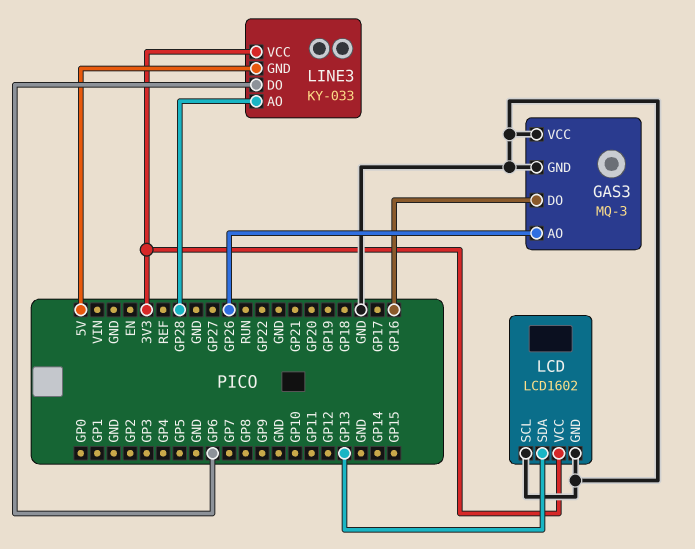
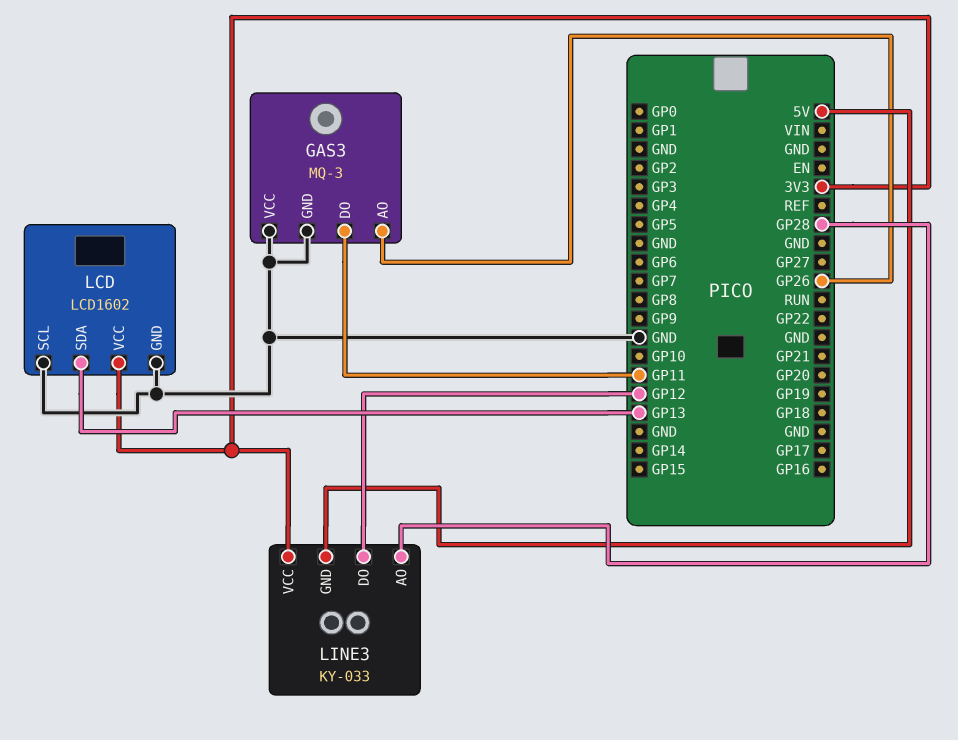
GAS3 pin DO: GP16 -> GP11
LINE3 pin DO: GP6 -> GP12

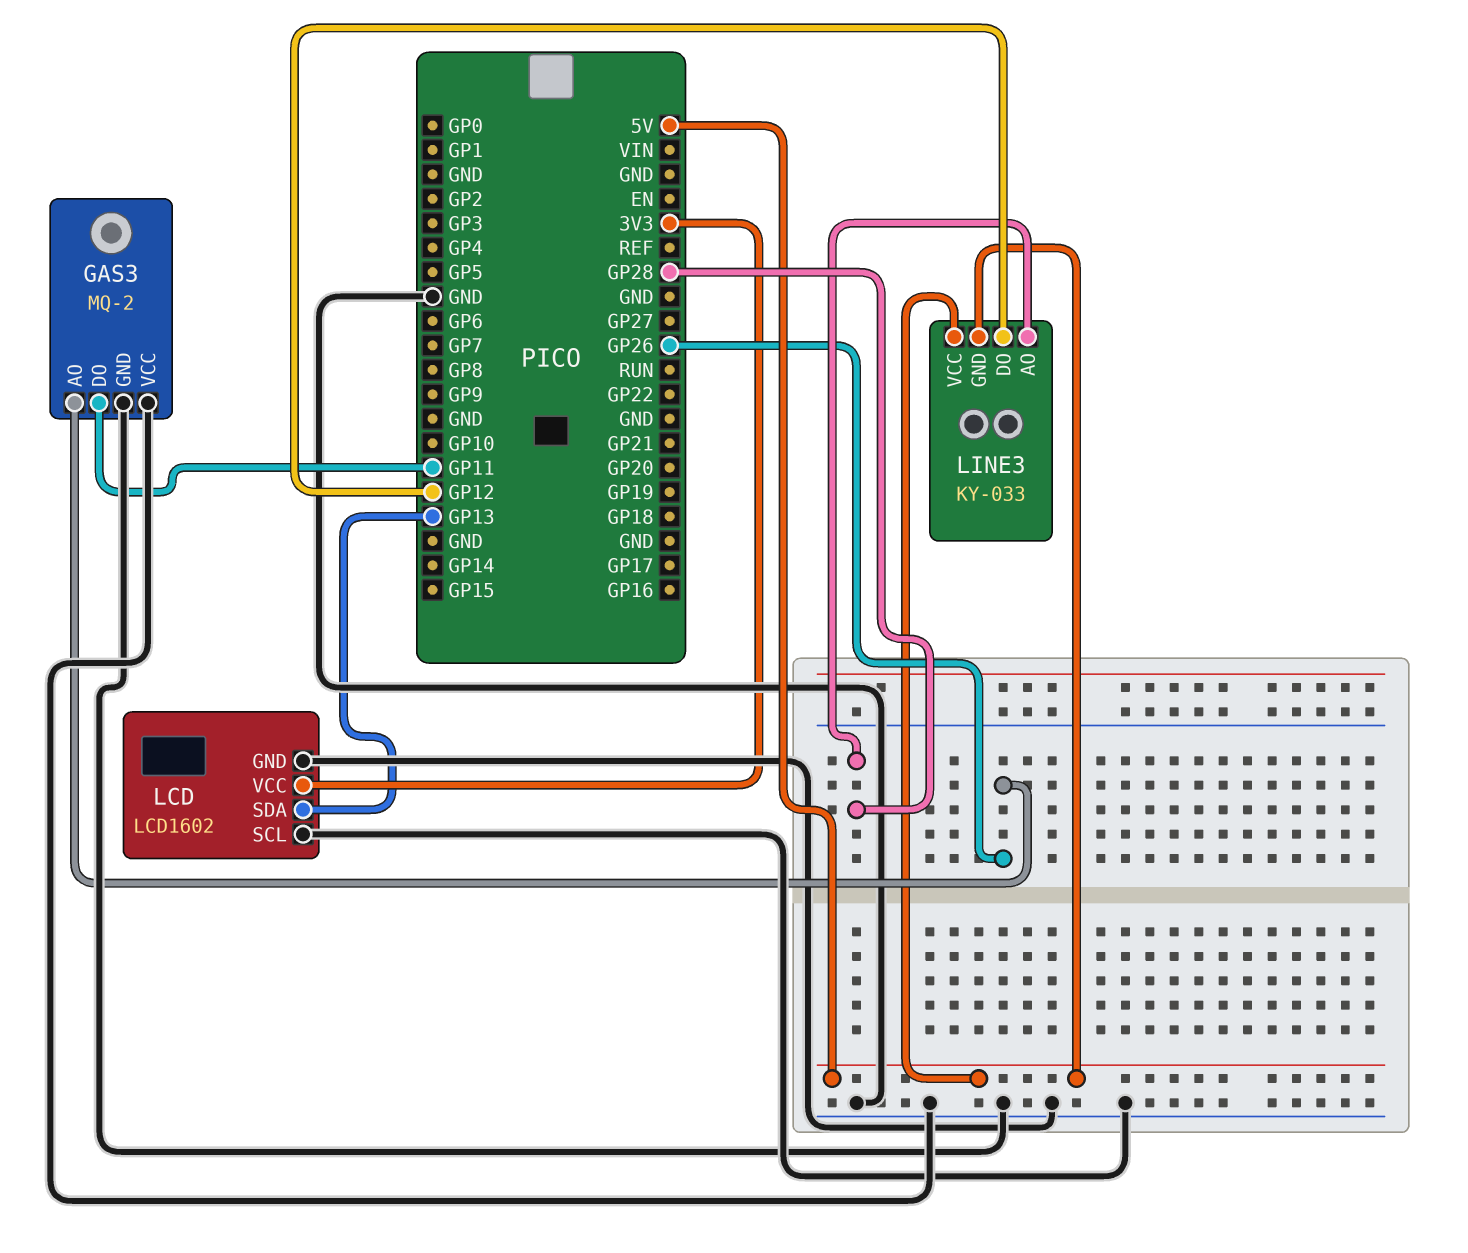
GAS3: MQ-3 -> MQ-2
LINE3 pin VCC: 3V3 -> 5V

